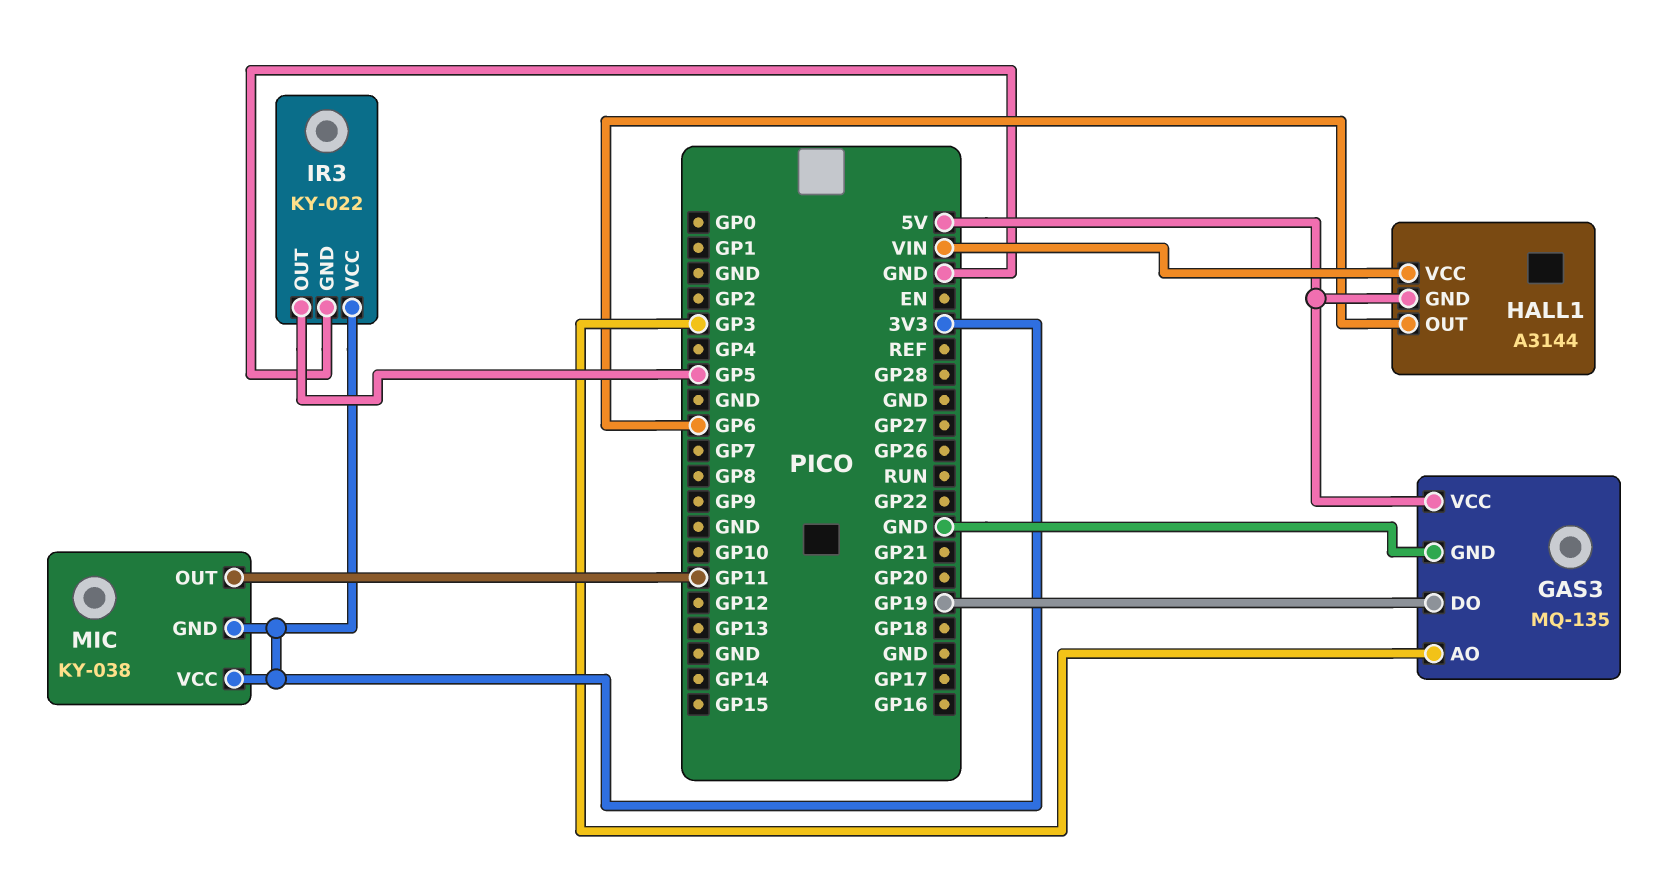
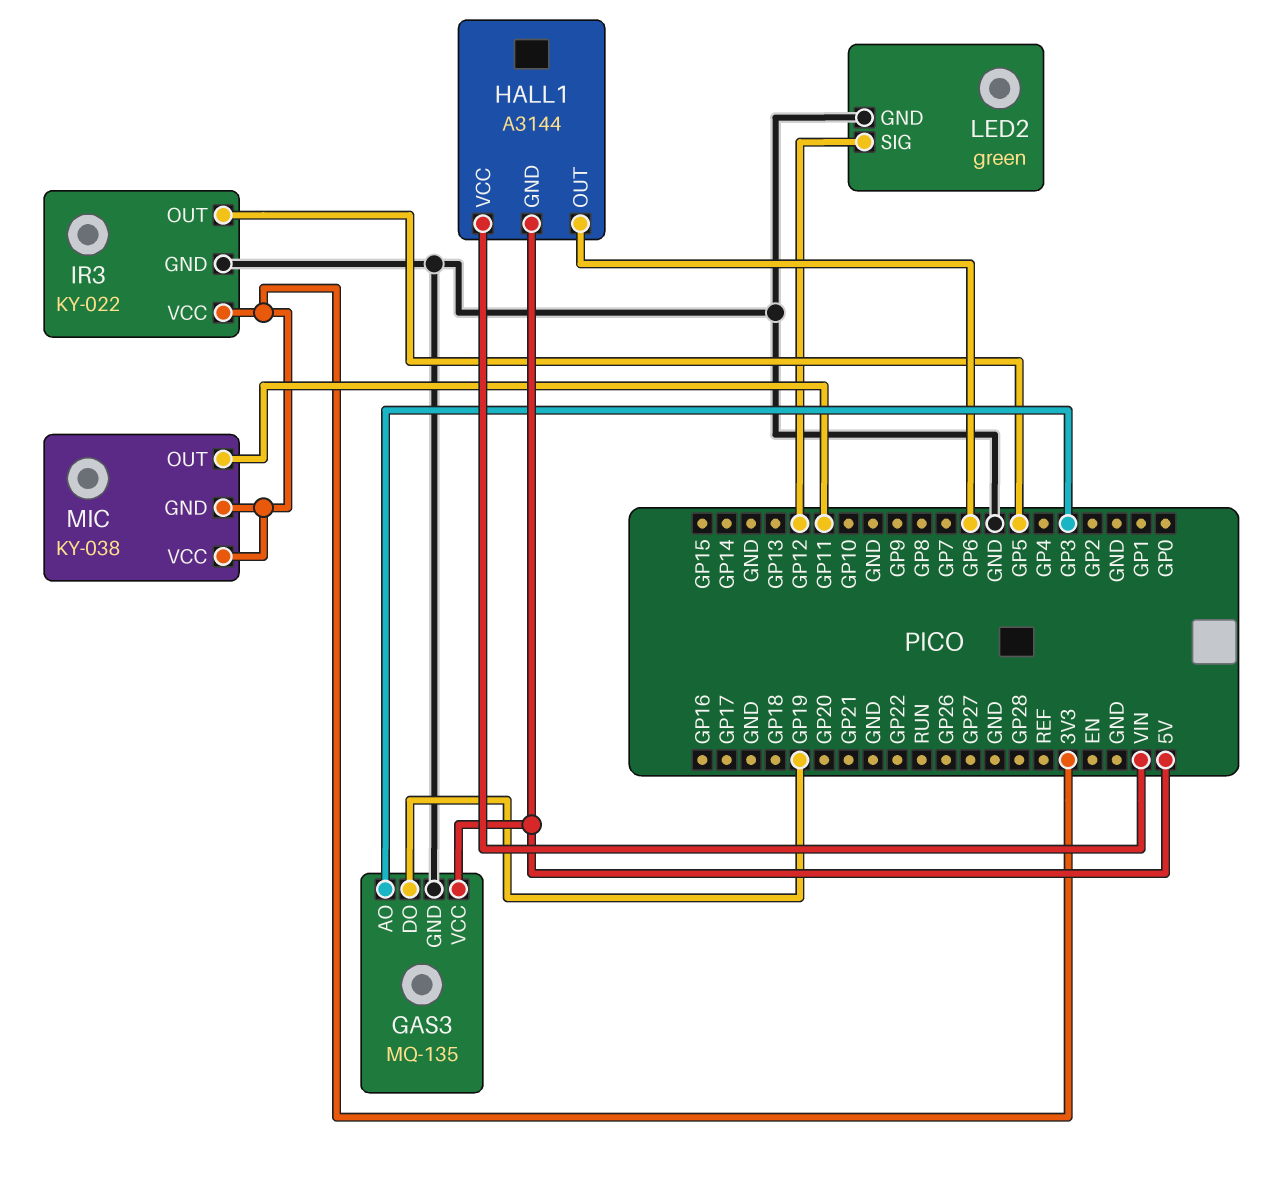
LED2: none -> green
LED2 pin GND: none -> GND
LED2 pin SIG: none -> GP12

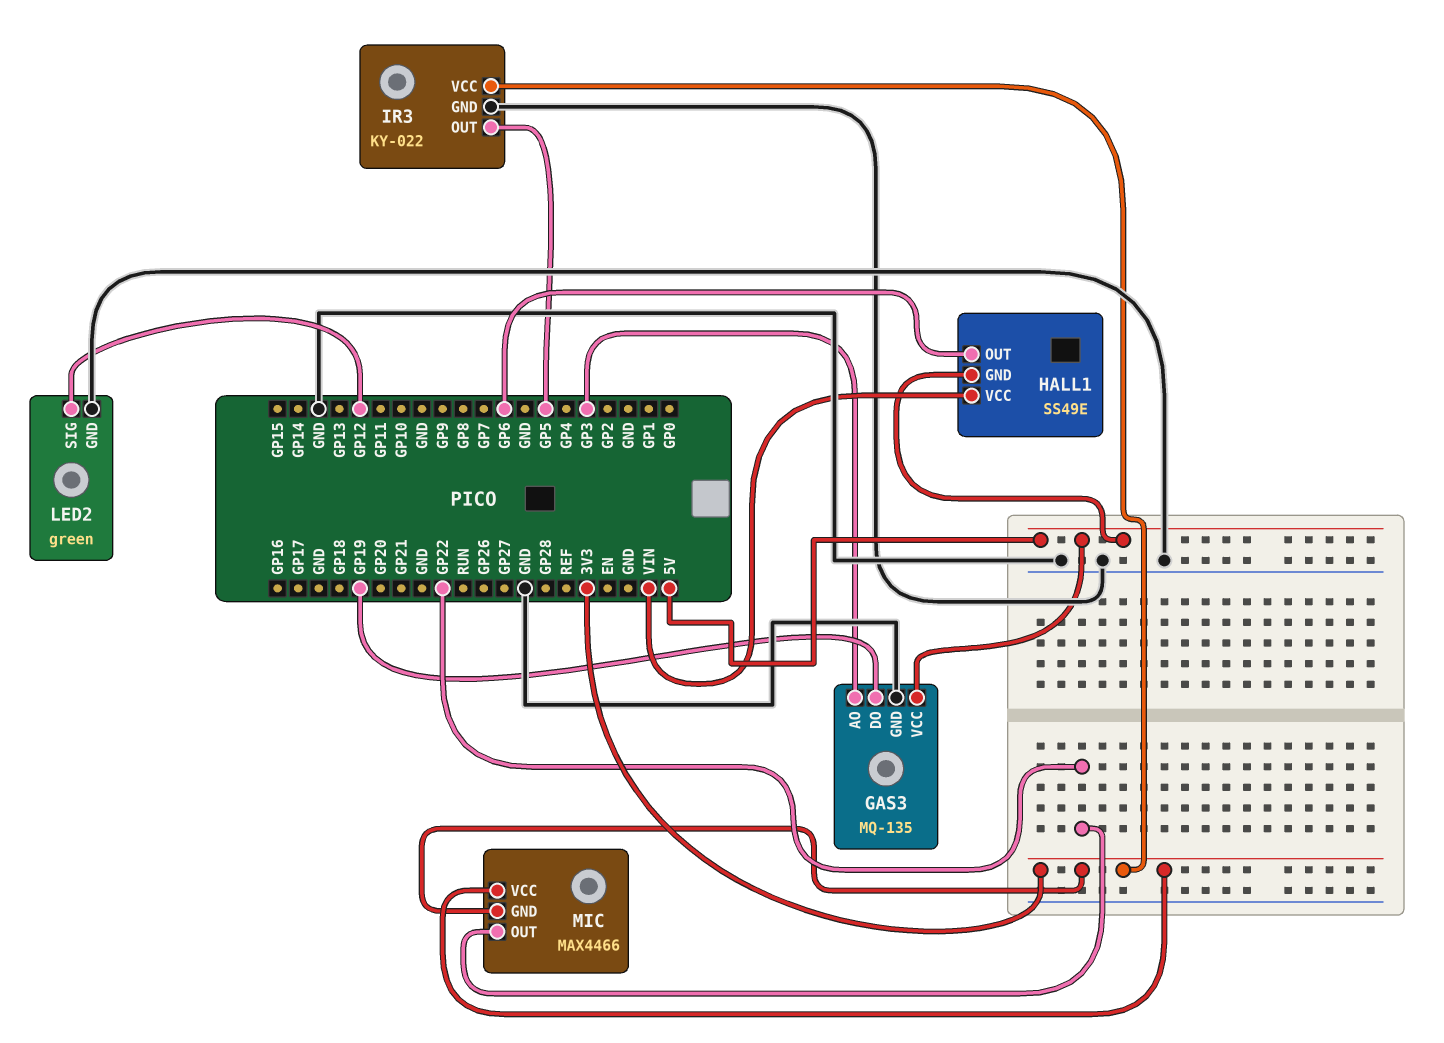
HALL1: A3144 -> SS49E
MIC: KY-038 -> MAX4466
MIC pin OUT: GP11 -> GP22

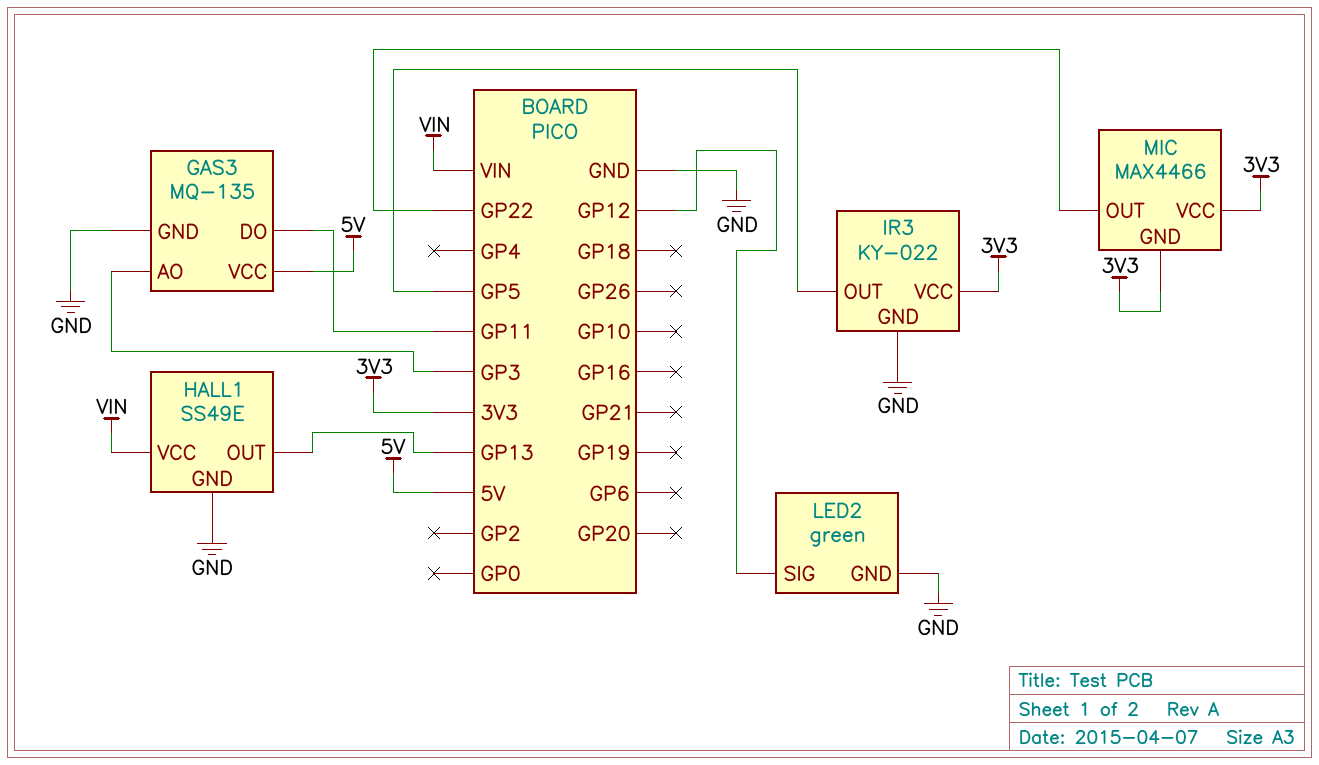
GAS3 pin DO: GP19 -> GP11
HALL1 pin GND: 5V -> GND
HALL1 pin OUT: GP6 -> GP13

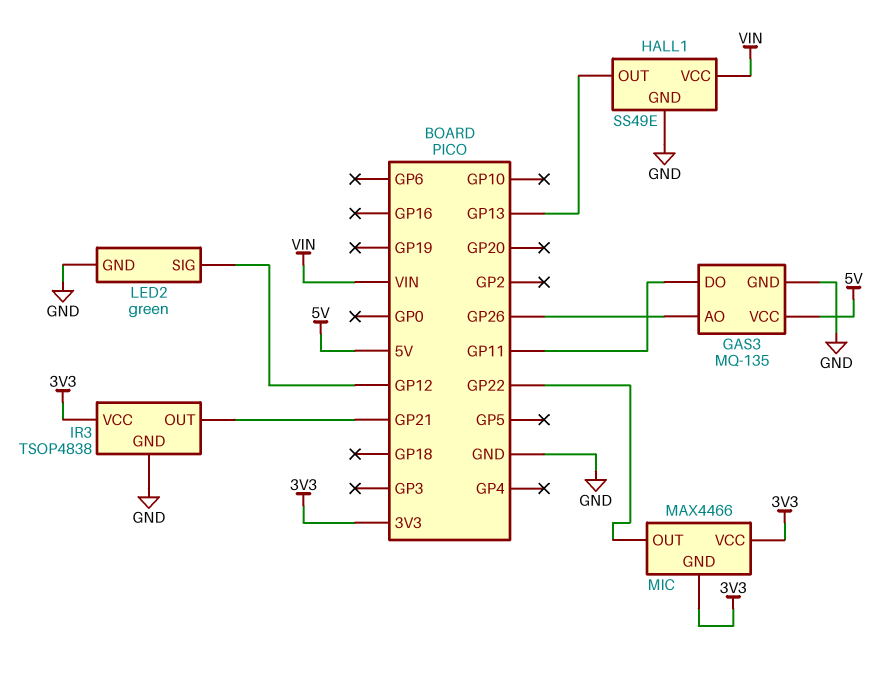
GAS3 pin AO: GP3 -> GP26
IR3: KY-022 -> TSOP4838
IR3 pin OUT: GP5 -> GP21

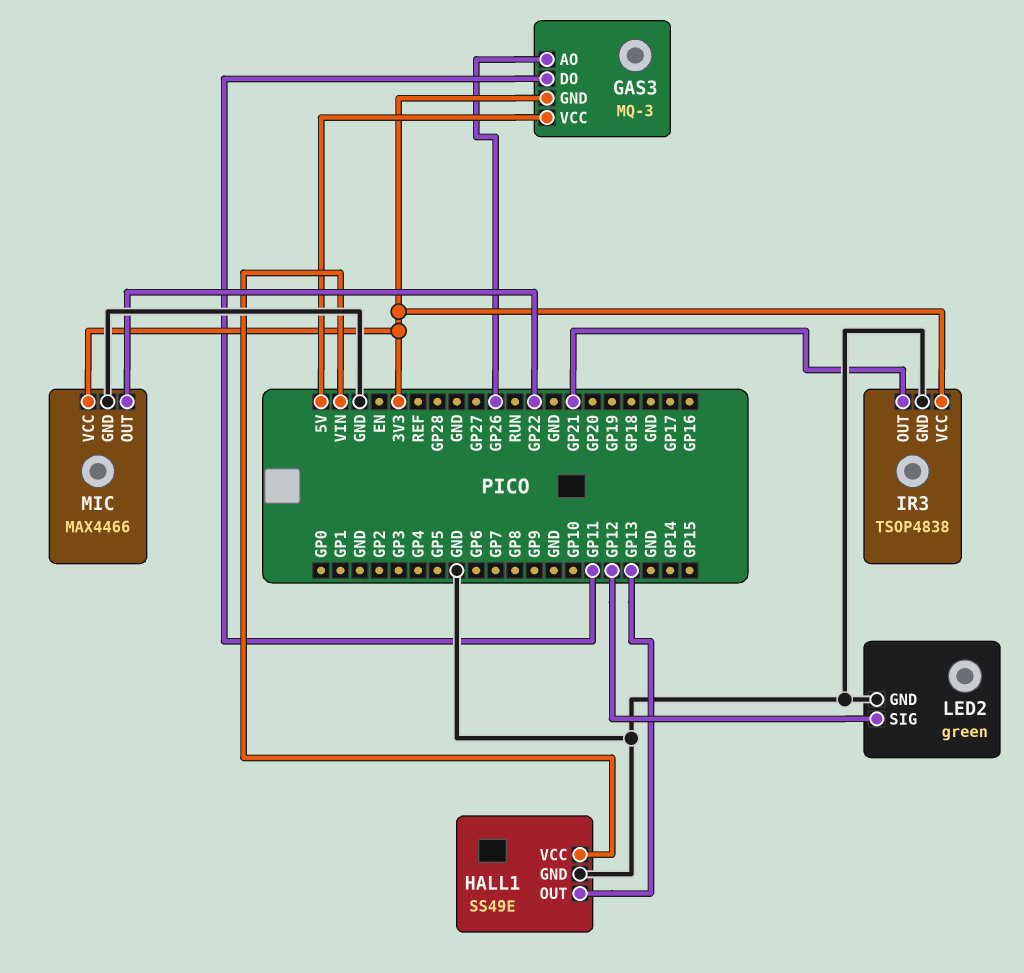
GAS3: MQ-135 -> MQ-3
GAS3 pin GND: GND -> 3V3
MIC pin GND: 3V3 -> GND

